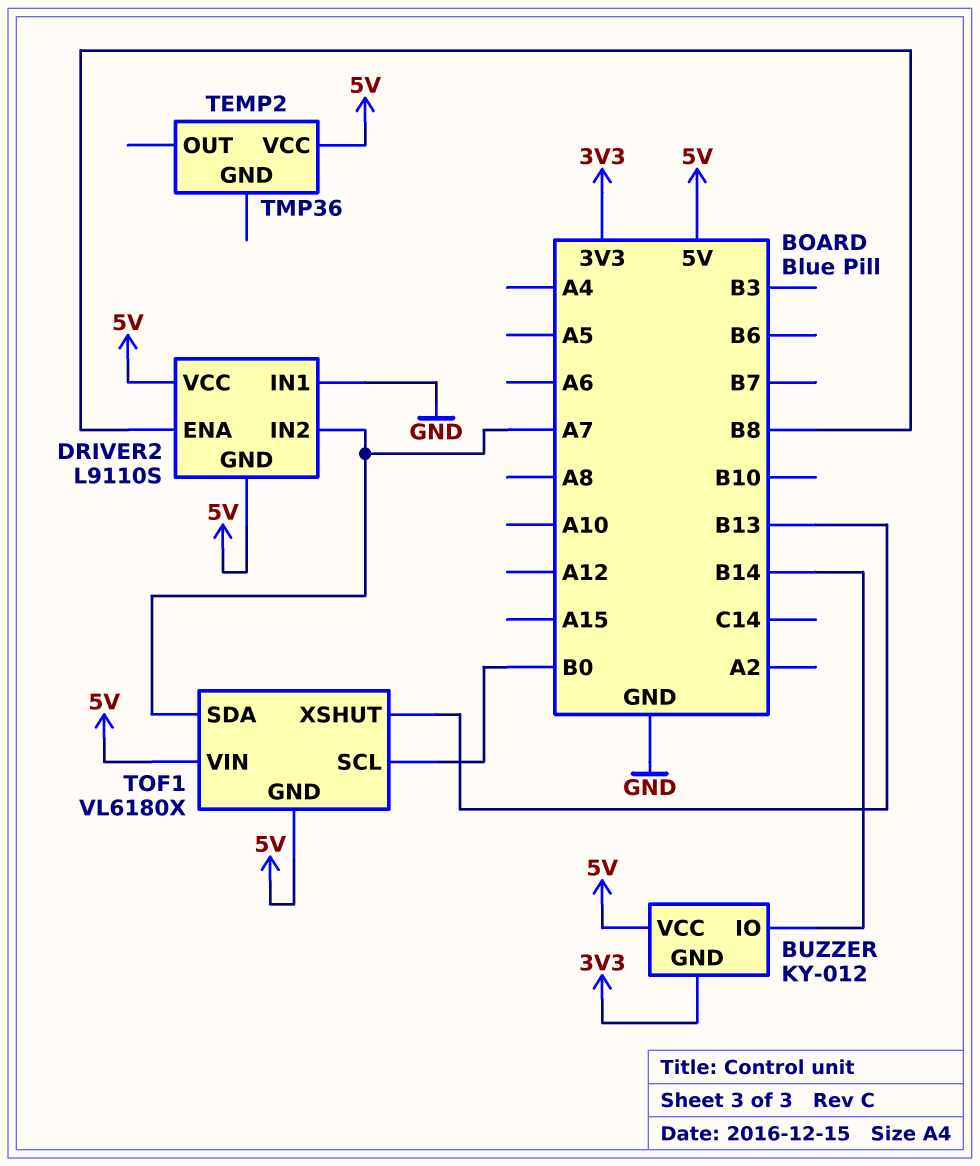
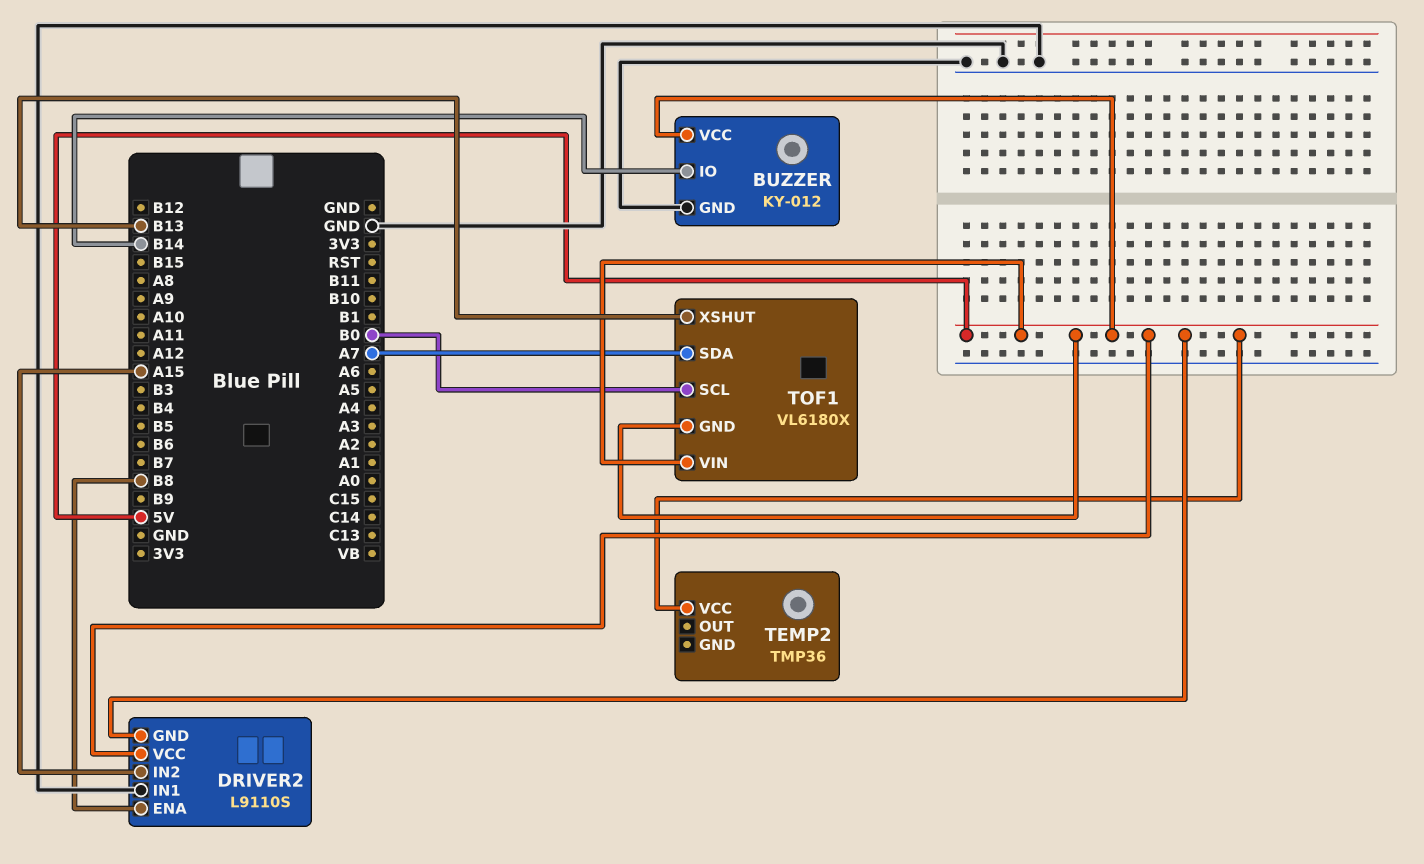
BUZZER pin GND: 3V3 -> GND
DRIVER2 pin IN2: A7 -> A15

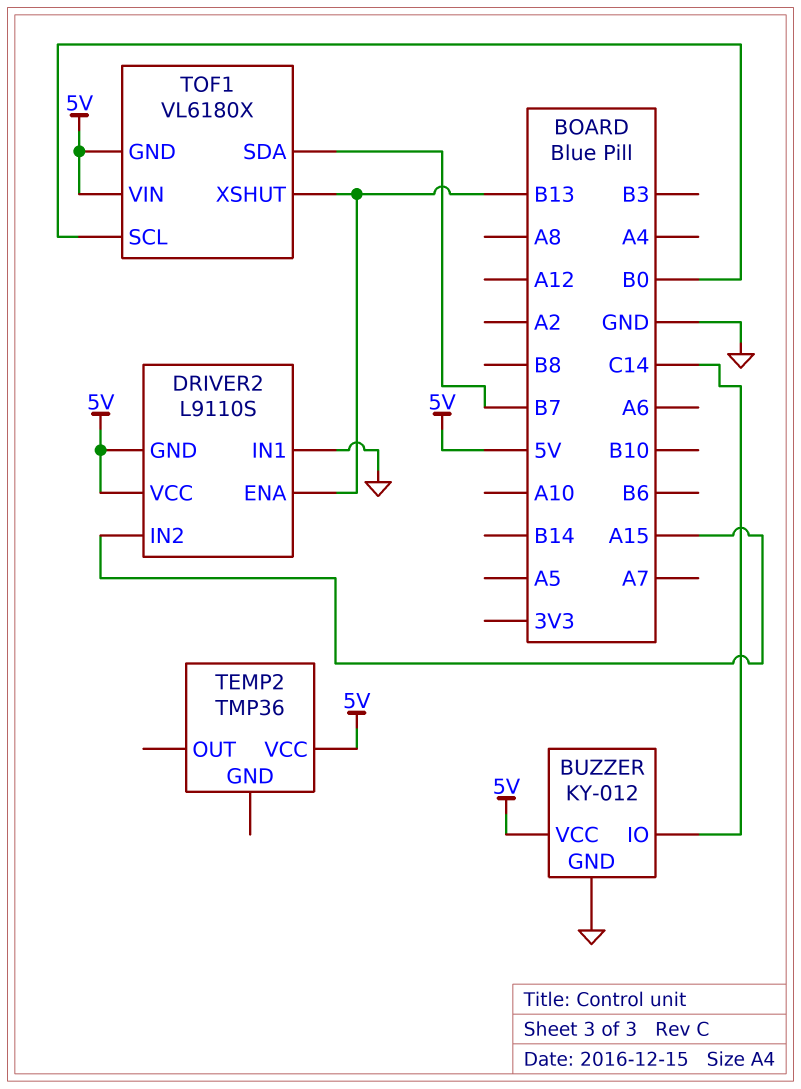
BUZZER pin IO: B14 -> C14
DRIVER2 pin ENA: B8 -> B13
TOF1 pin SDA: A7 -> B7

